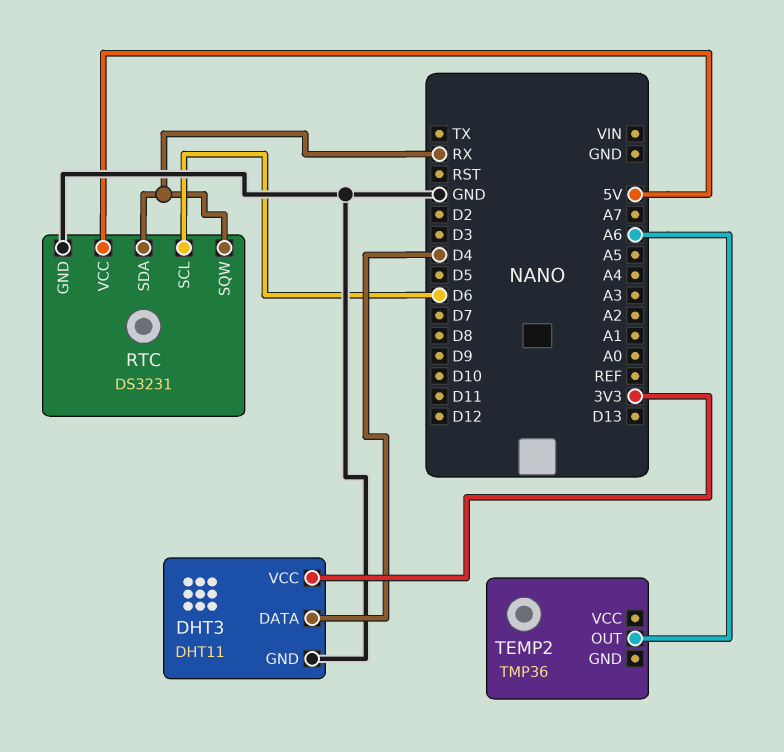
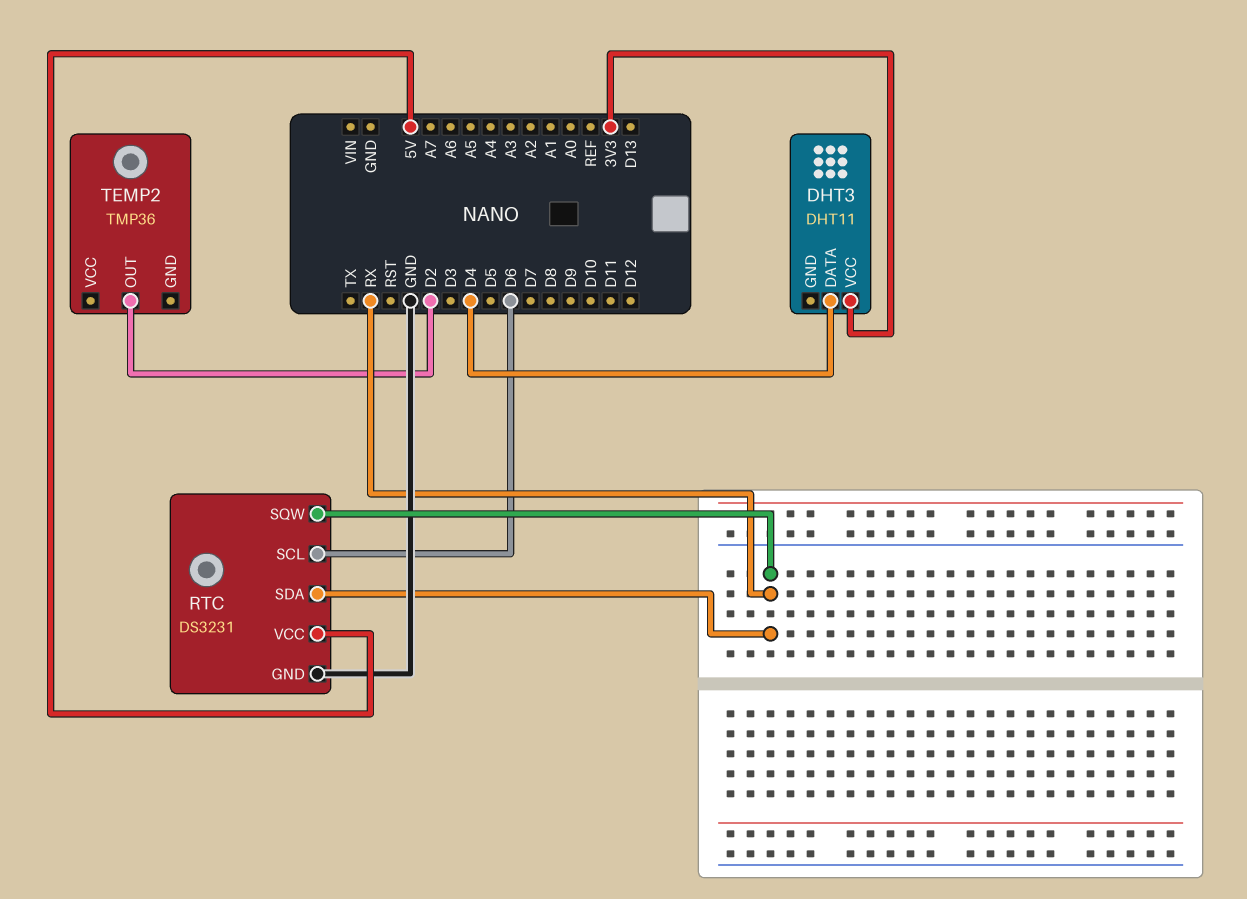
DHT3 pin GND: GND -> none
TEMP2 pin OUT: A6 -> D2

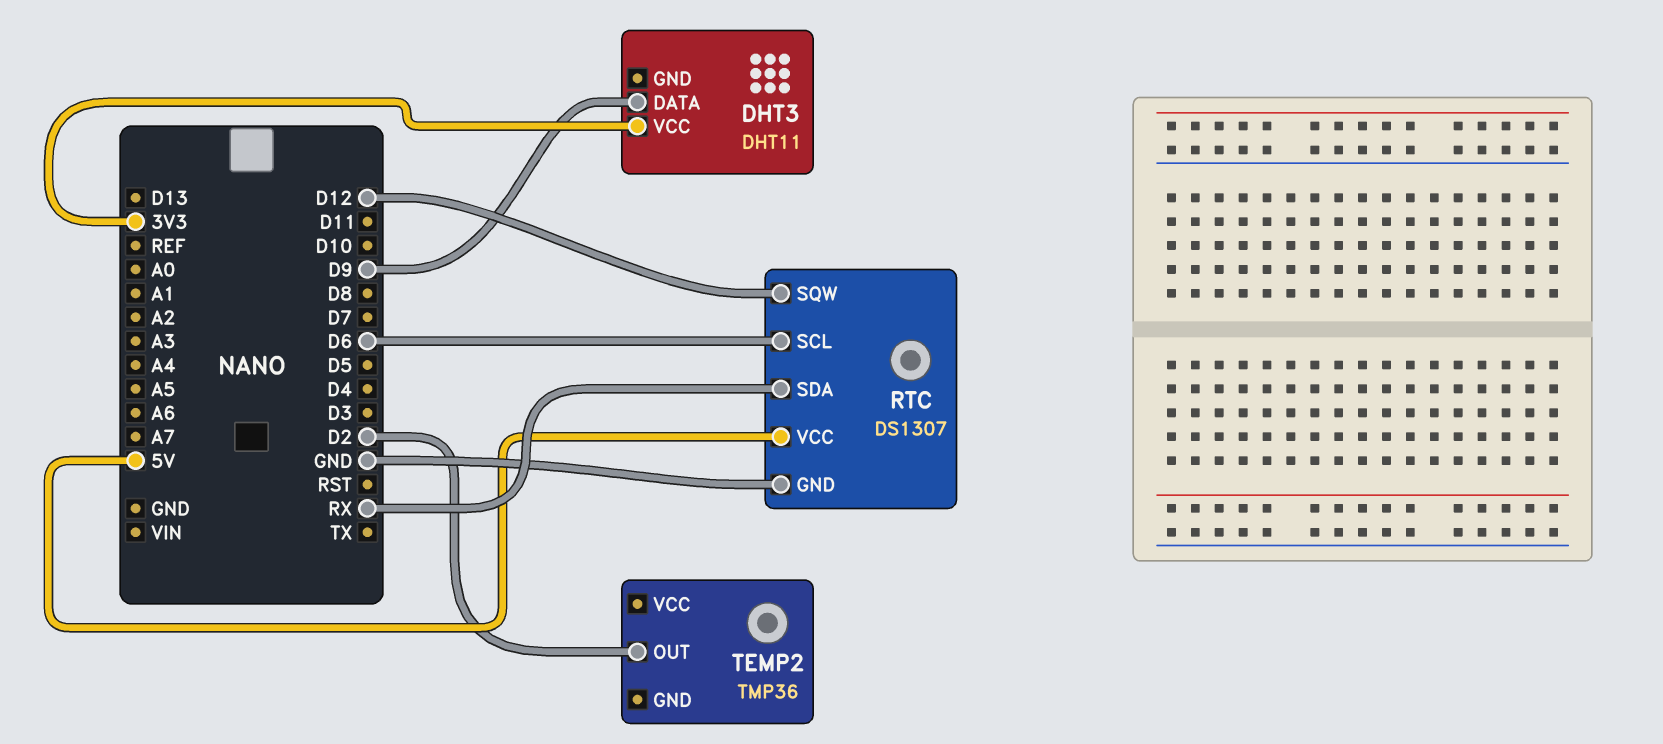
DHT3 pin DATA: D4 -> D9
RTC: DS3231 -> DS1307
RTC pin SQW: RX -> D12

